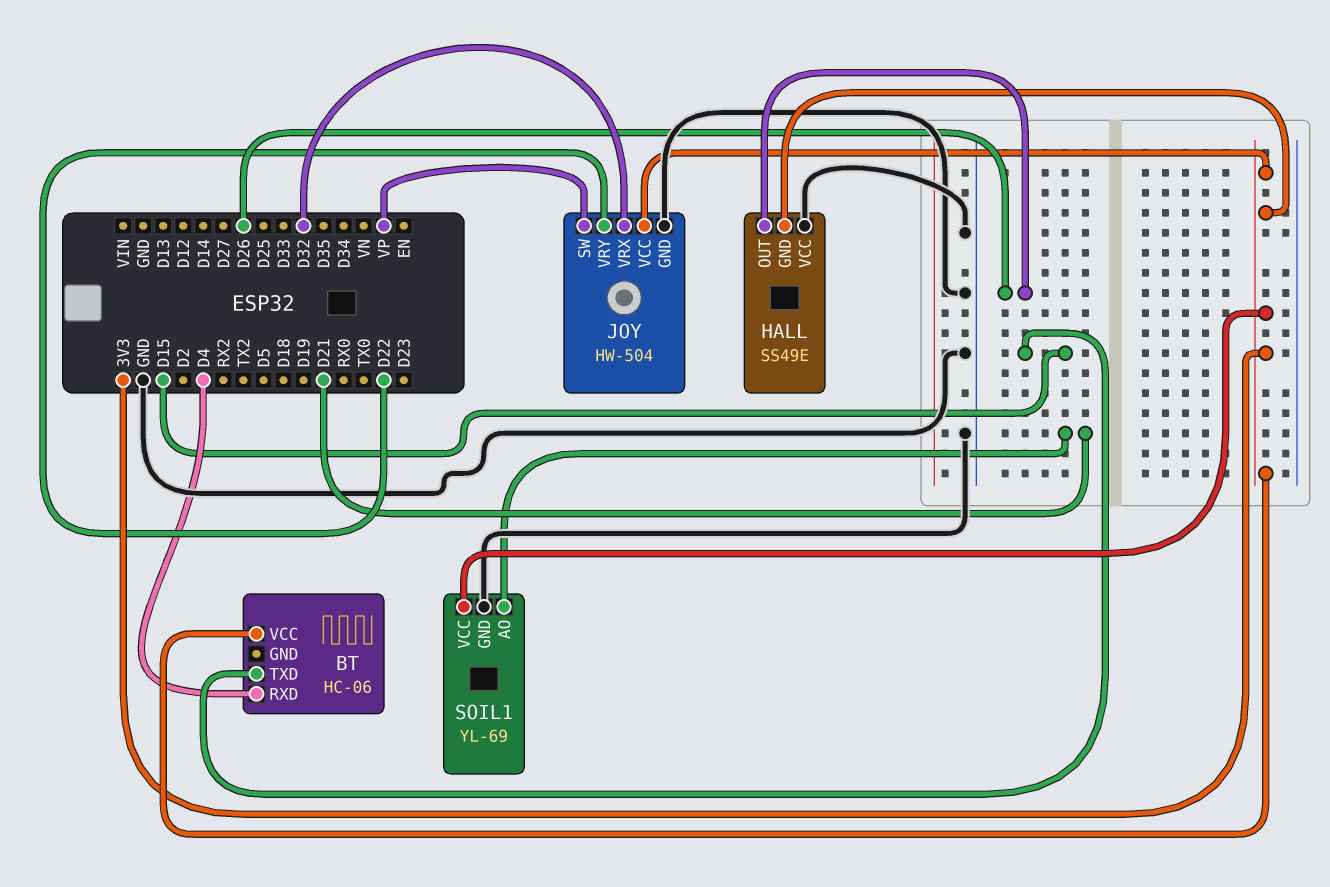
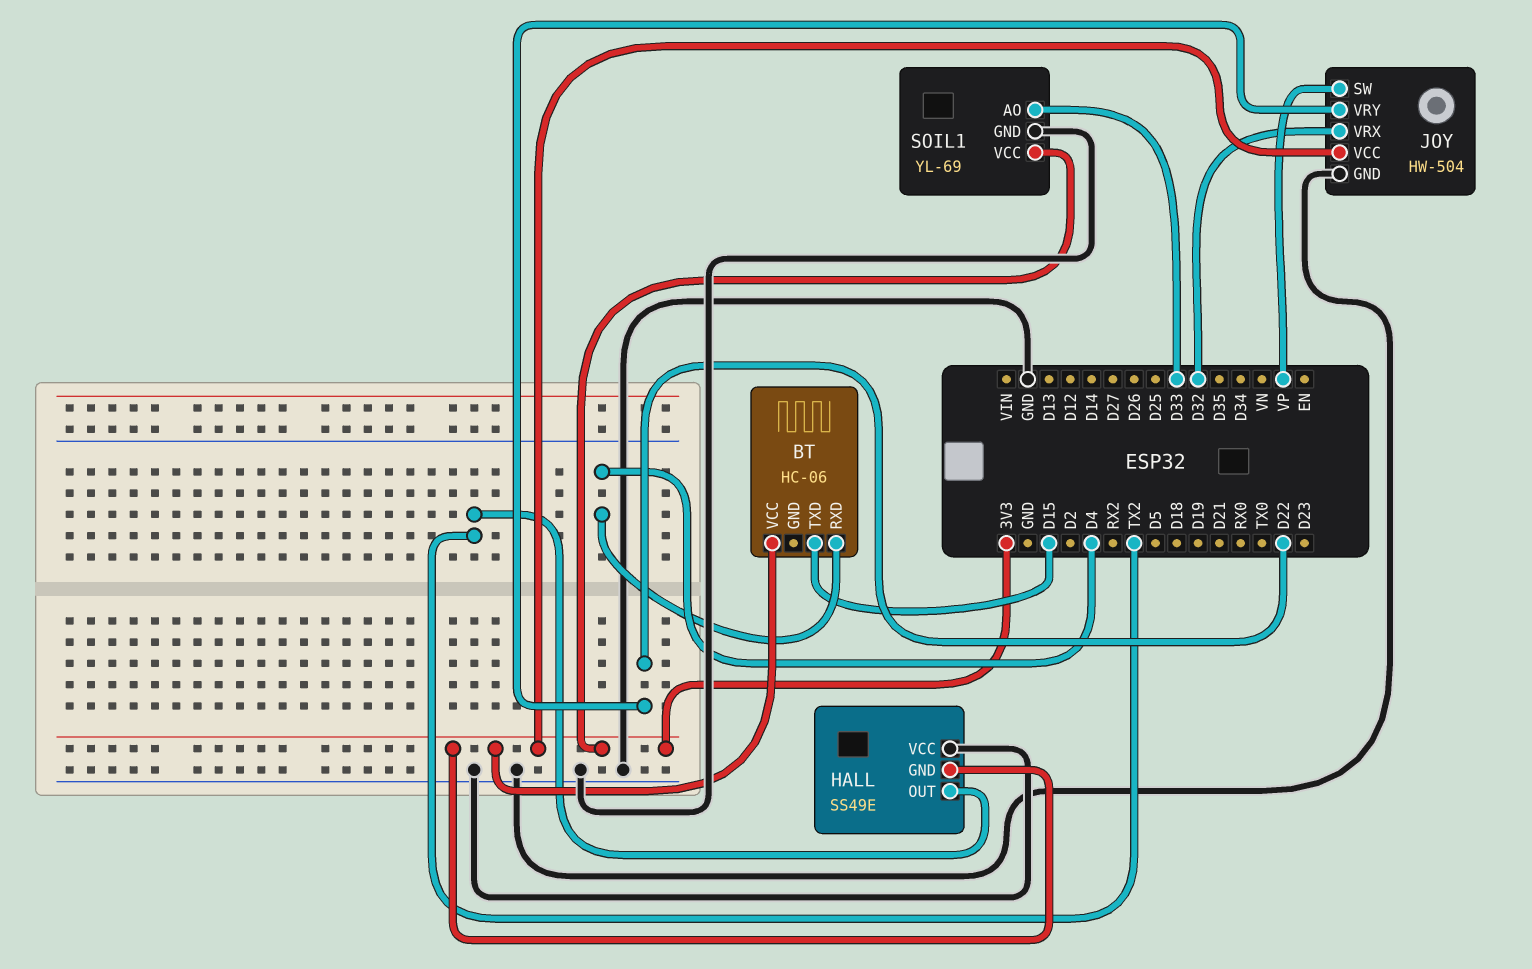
HALL pin OUT: D26 -> TX2
SOIL1 pin AO: D21 -> D33

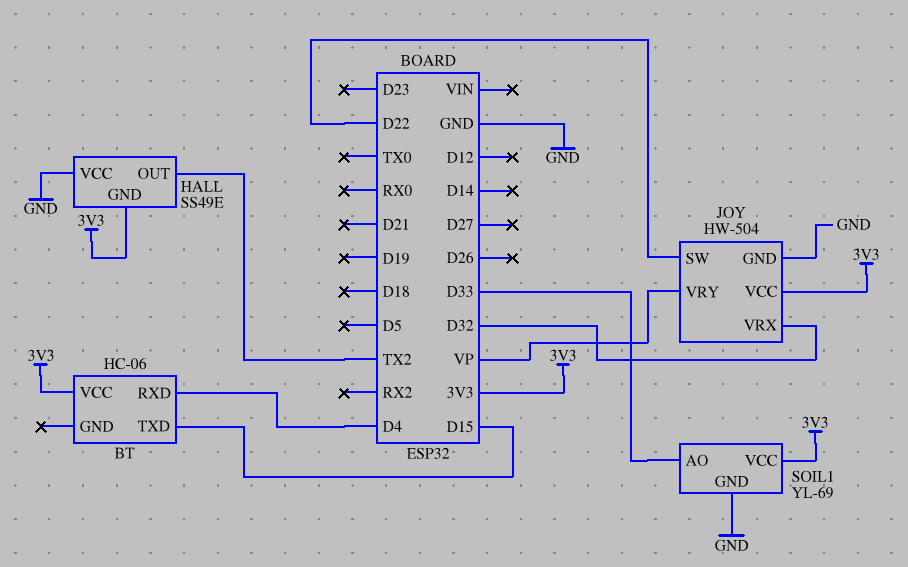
JOY pin SW: VP -> D22
JOY pin VRY: D22 -> VP

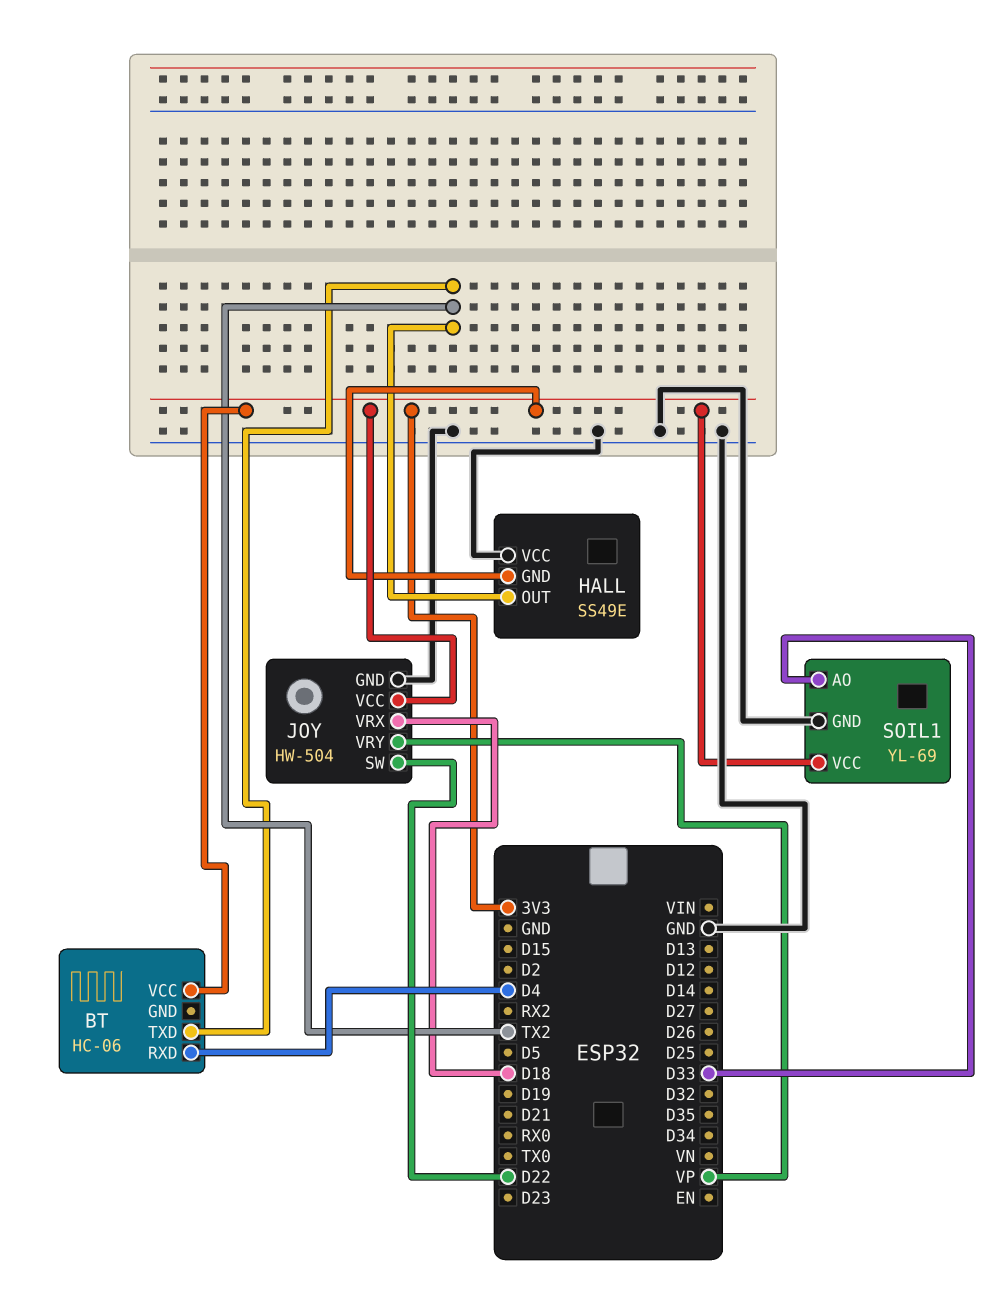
BT pin TXD: D15 -> TX2
JOY pin VRX: D32 -> D18

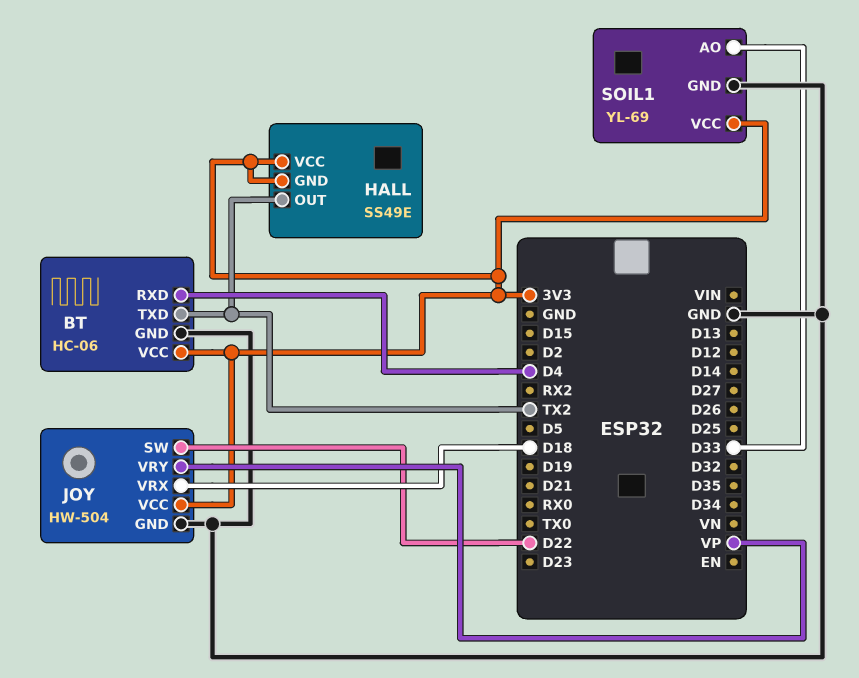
BT pin GND: none -> GND
HALL pin VCC: GND -> 3V3

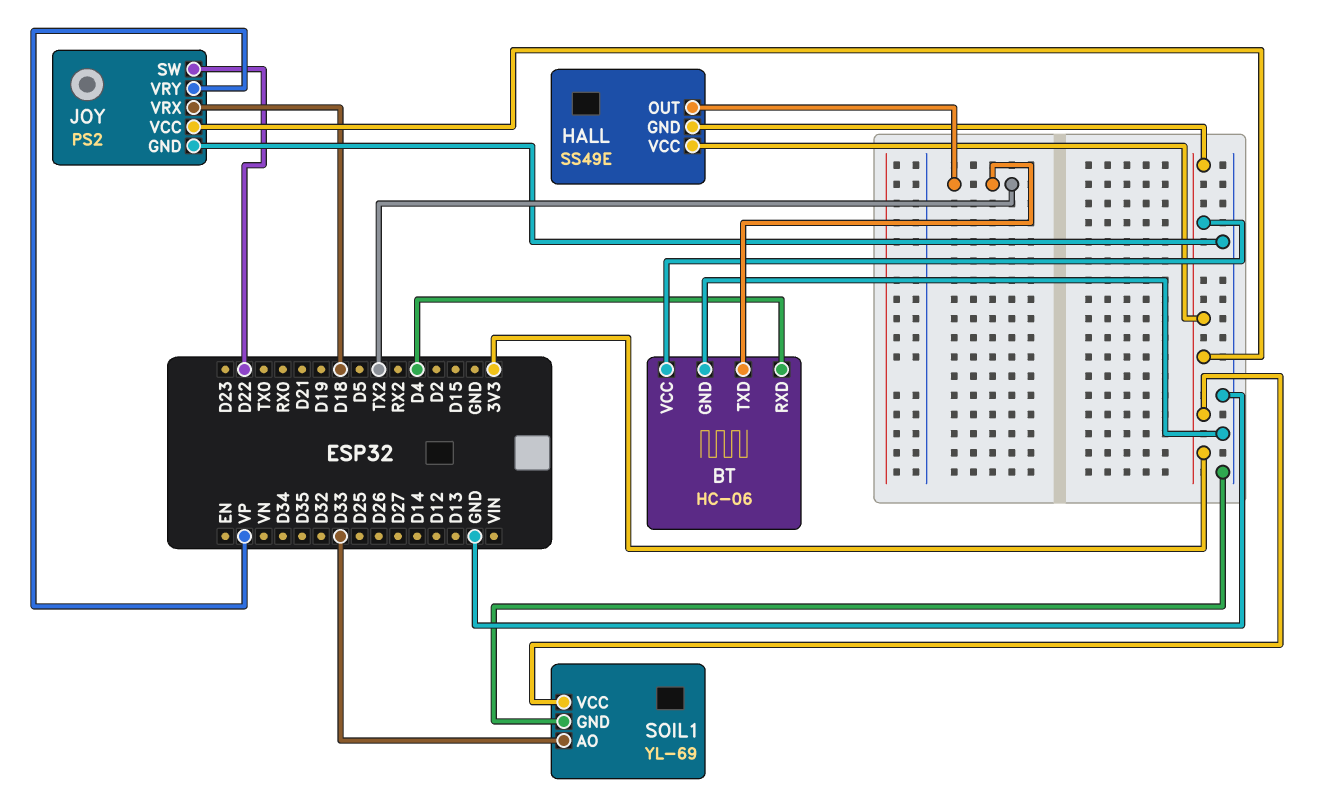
JOY: HW-504 -> PS2

